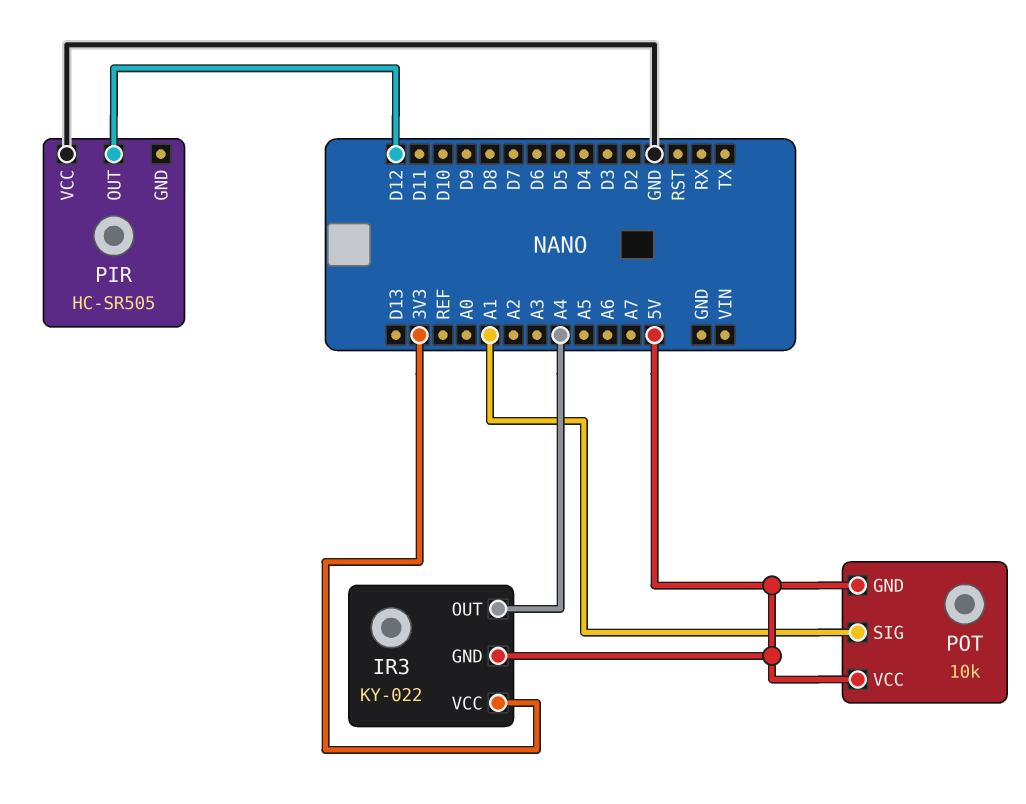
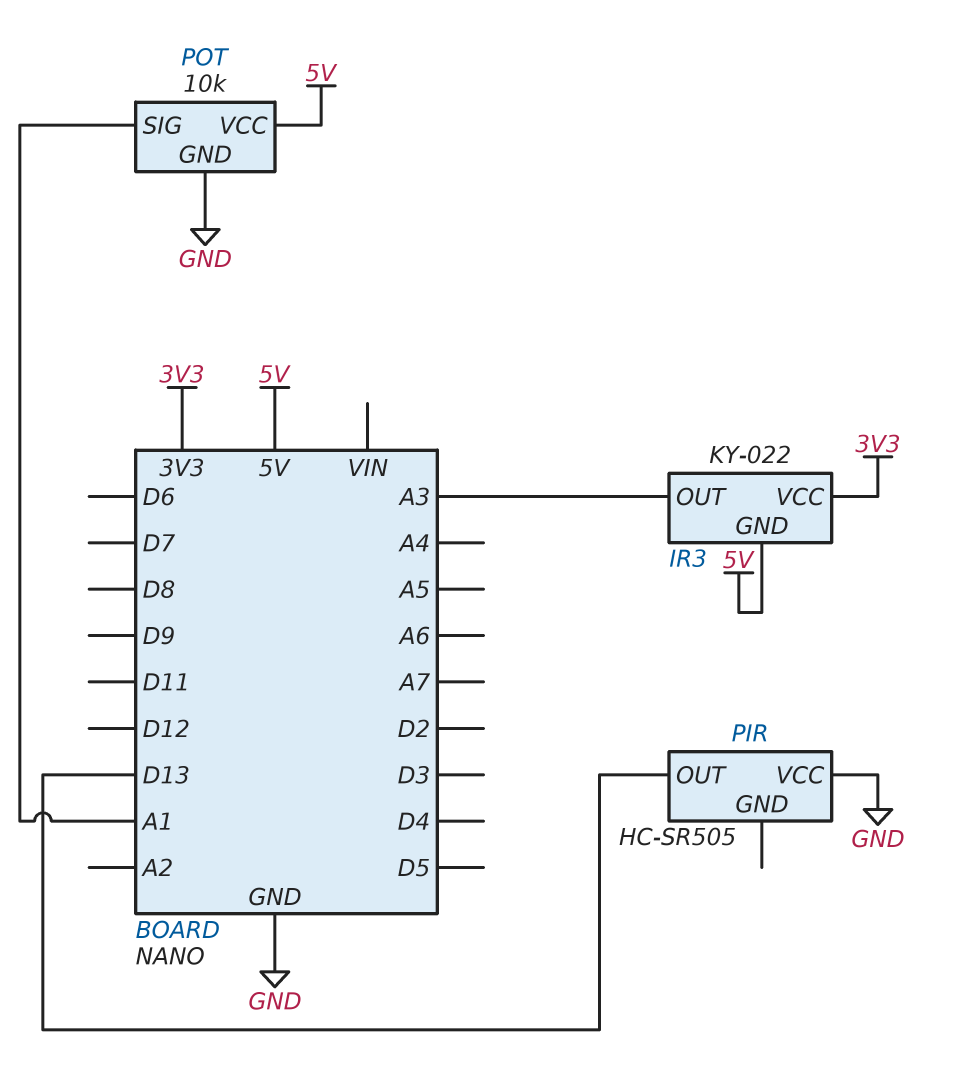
IR3 pin OUT: A4 -> A3
PIR pin OUT: D12 -> D13
POT pin GND: 5V -> GND

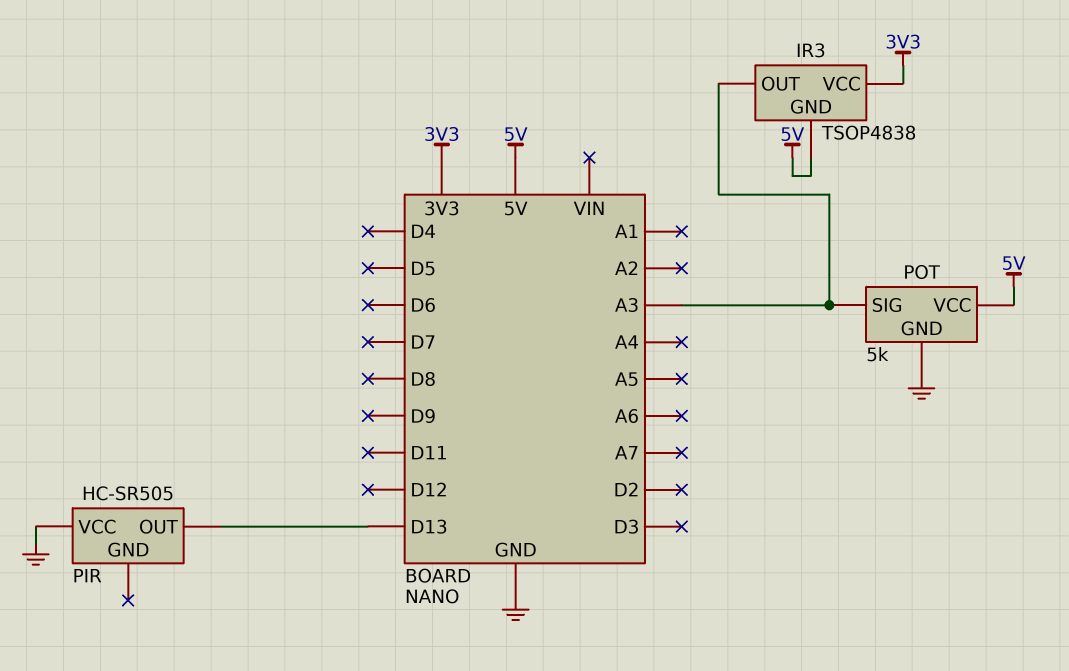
IR3: KY-022 -> TSOP4838
POT: 10k -> 5k
POT pin SIG: A1 -> A3

